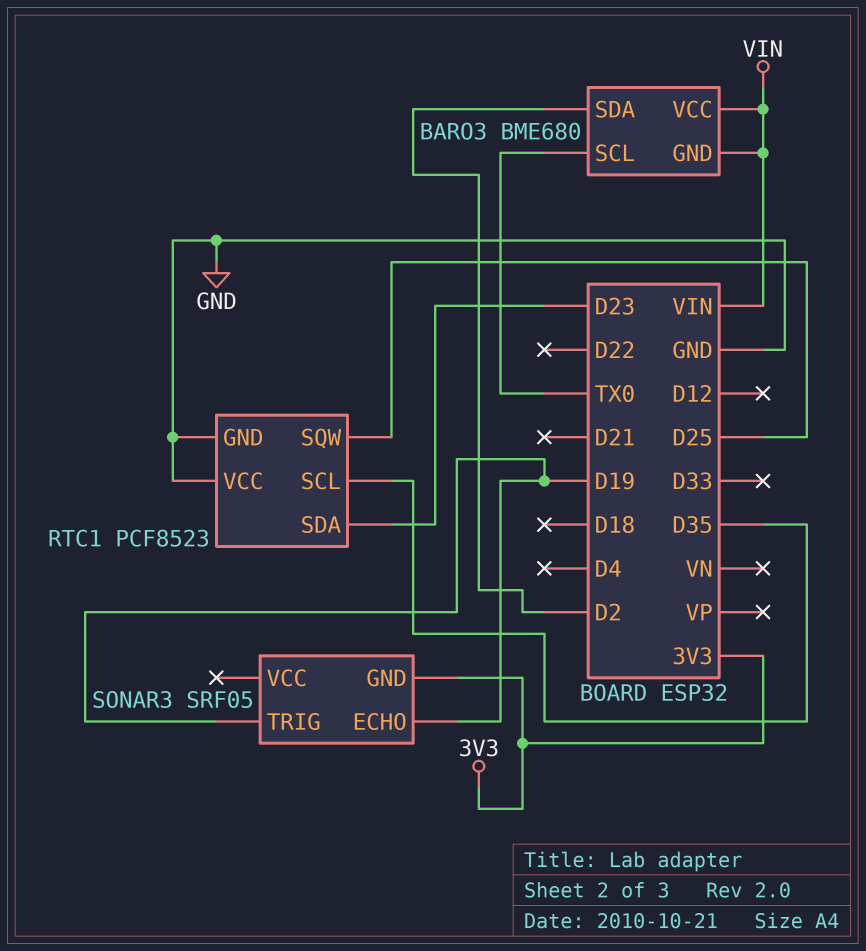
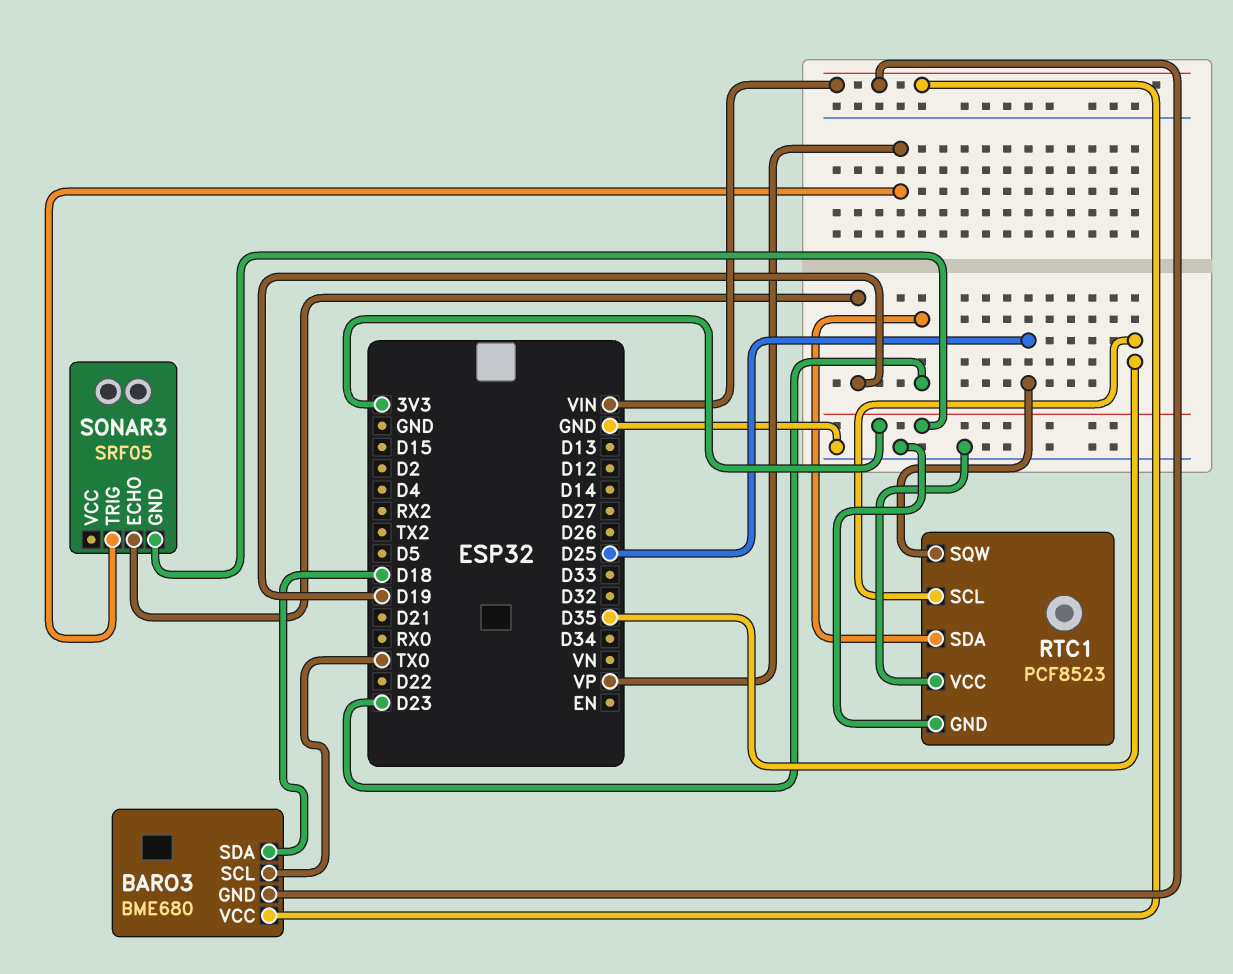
BARO3 pin SDA: D2 -> D18
SONAR3 pin TRIG: D19 -> VP

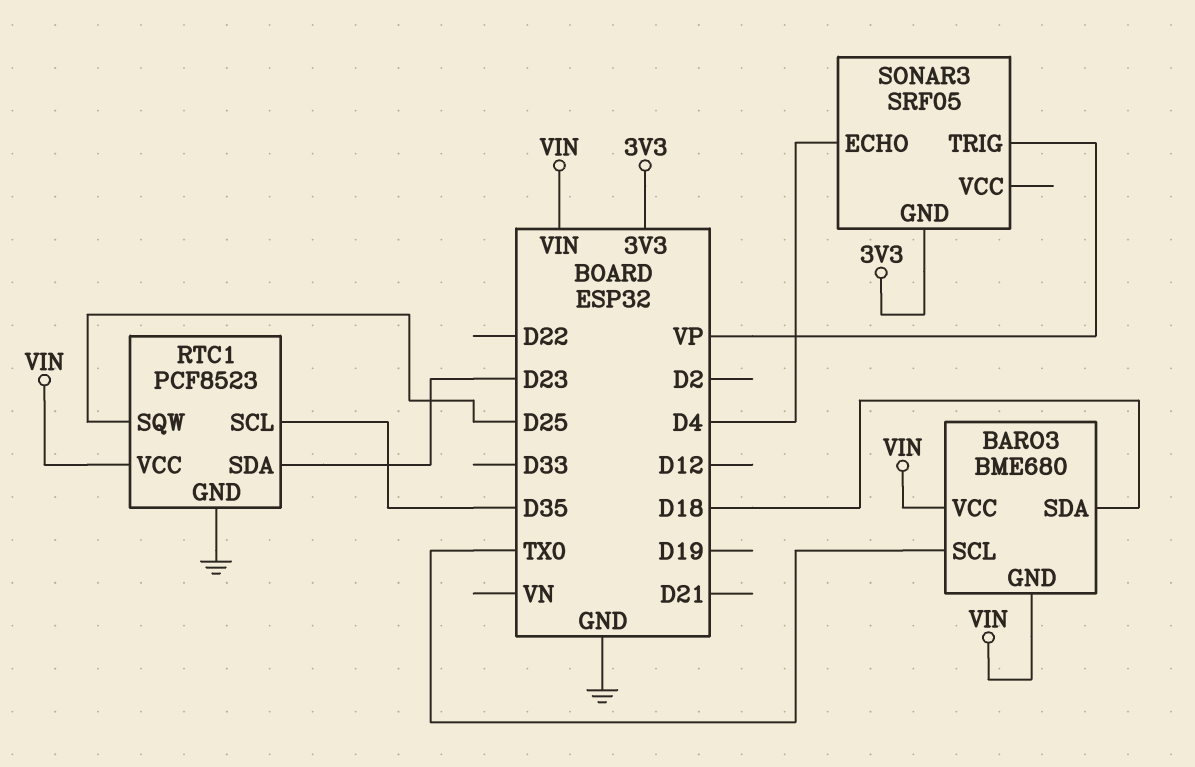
RTC1 pin VCC: GND -> VIN
SONAR3 pin ECHO: D19 -> D4

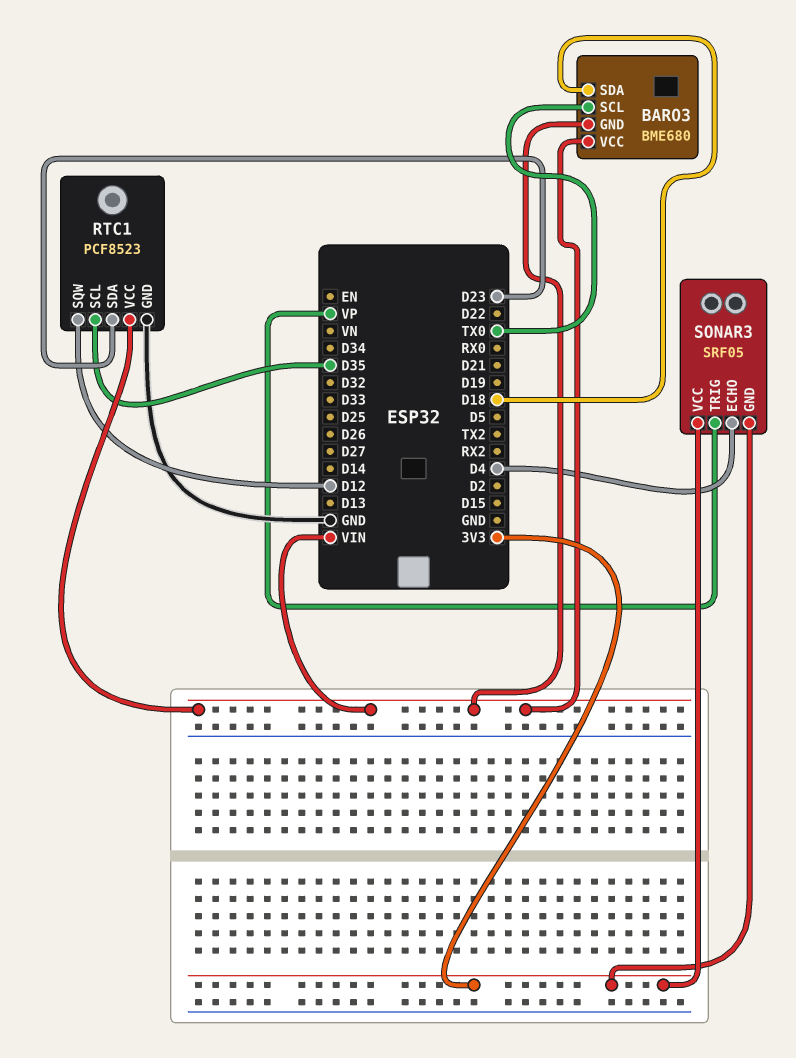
RTC1 pin SQW: D25 -> D12
SONAR3 pin VCC: none -> 3V3

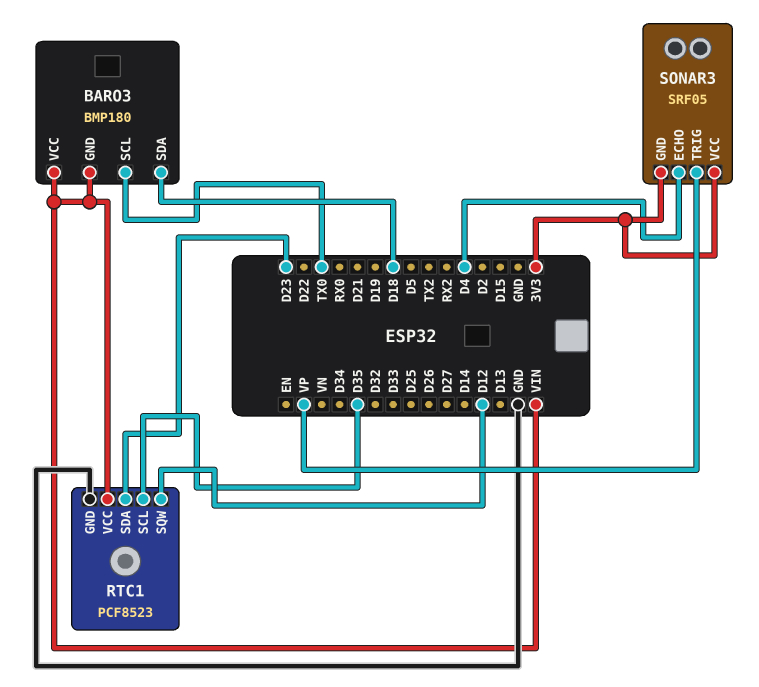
BARO3: BME680 -> BMP180

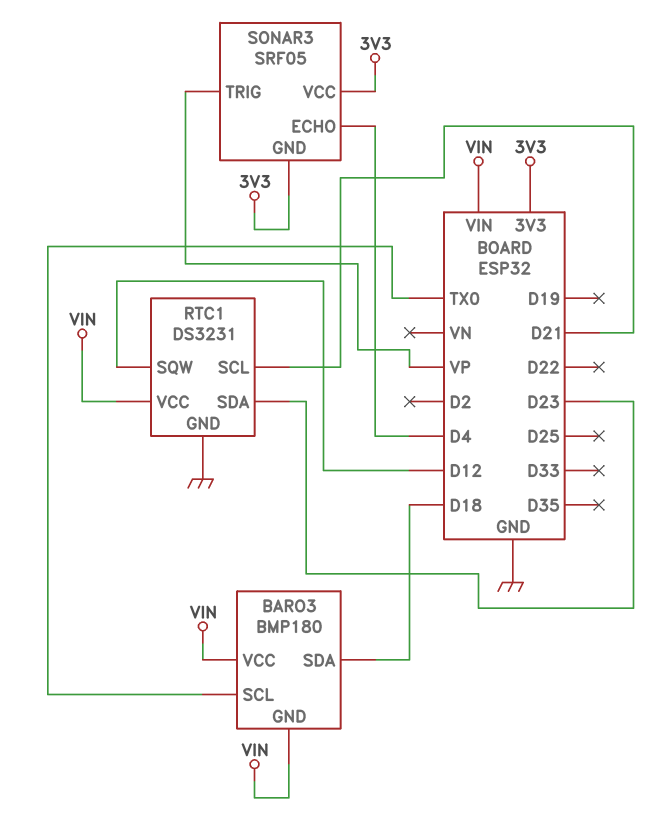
RTC1: PCF8523 -> DS3231
RTC1 pin SCL: D35 -> D21

